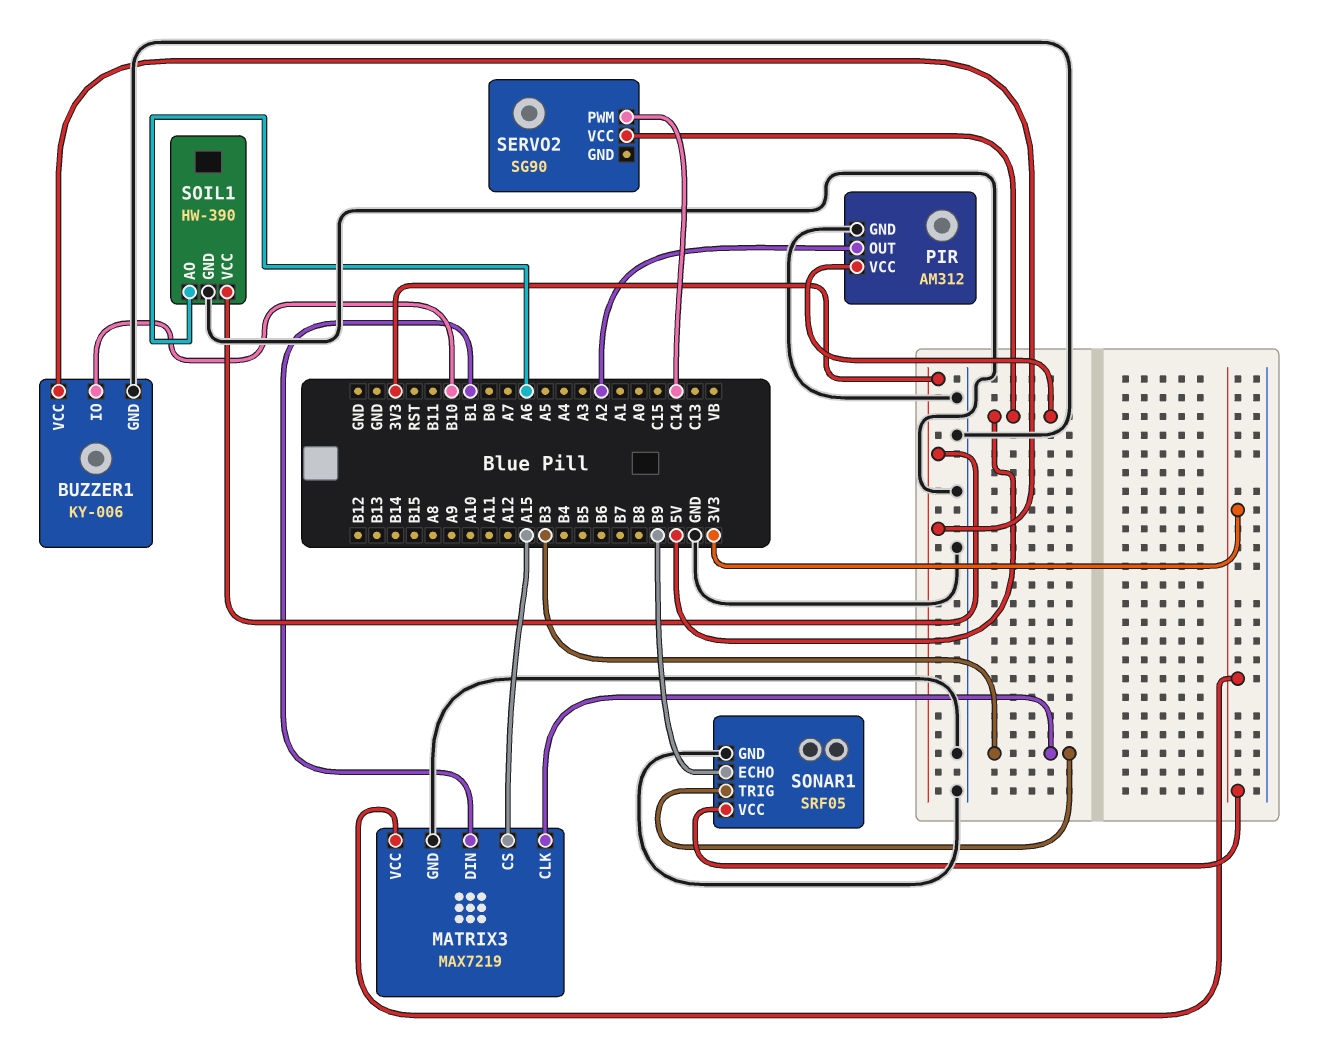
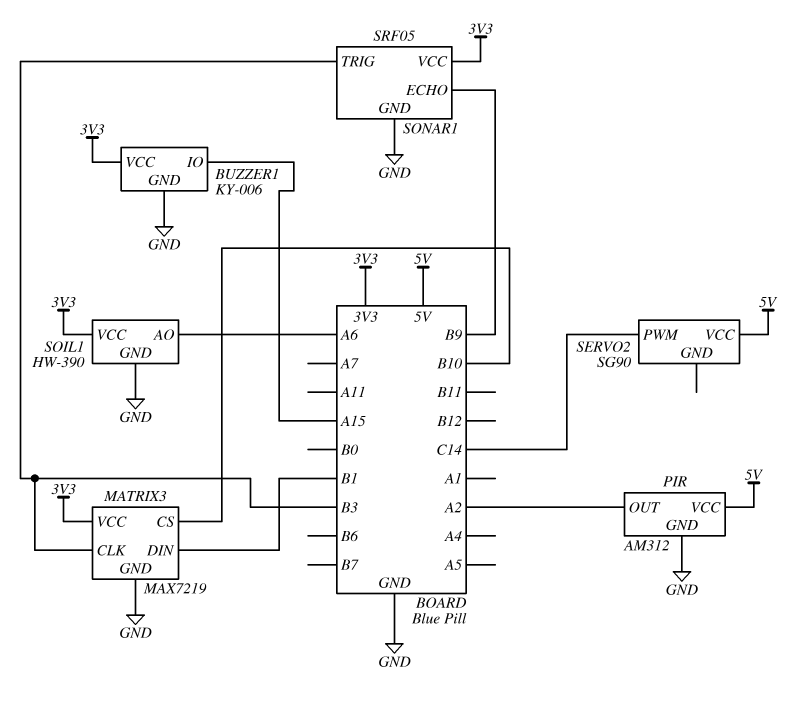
BUZZER1 pin IO: B10 -> A15
MATRIX3 pin CS: A15 -> B10

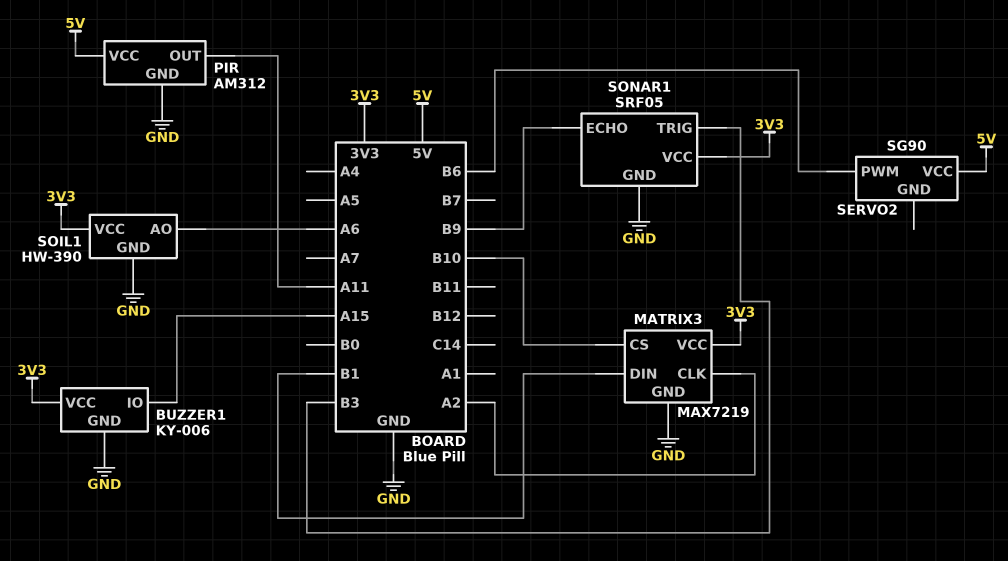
MATRIX3 pin CLK: B3 -> A2
PIR pin OUT: A2 -> A11
SERVO2 pin PWM: C14 -> B6

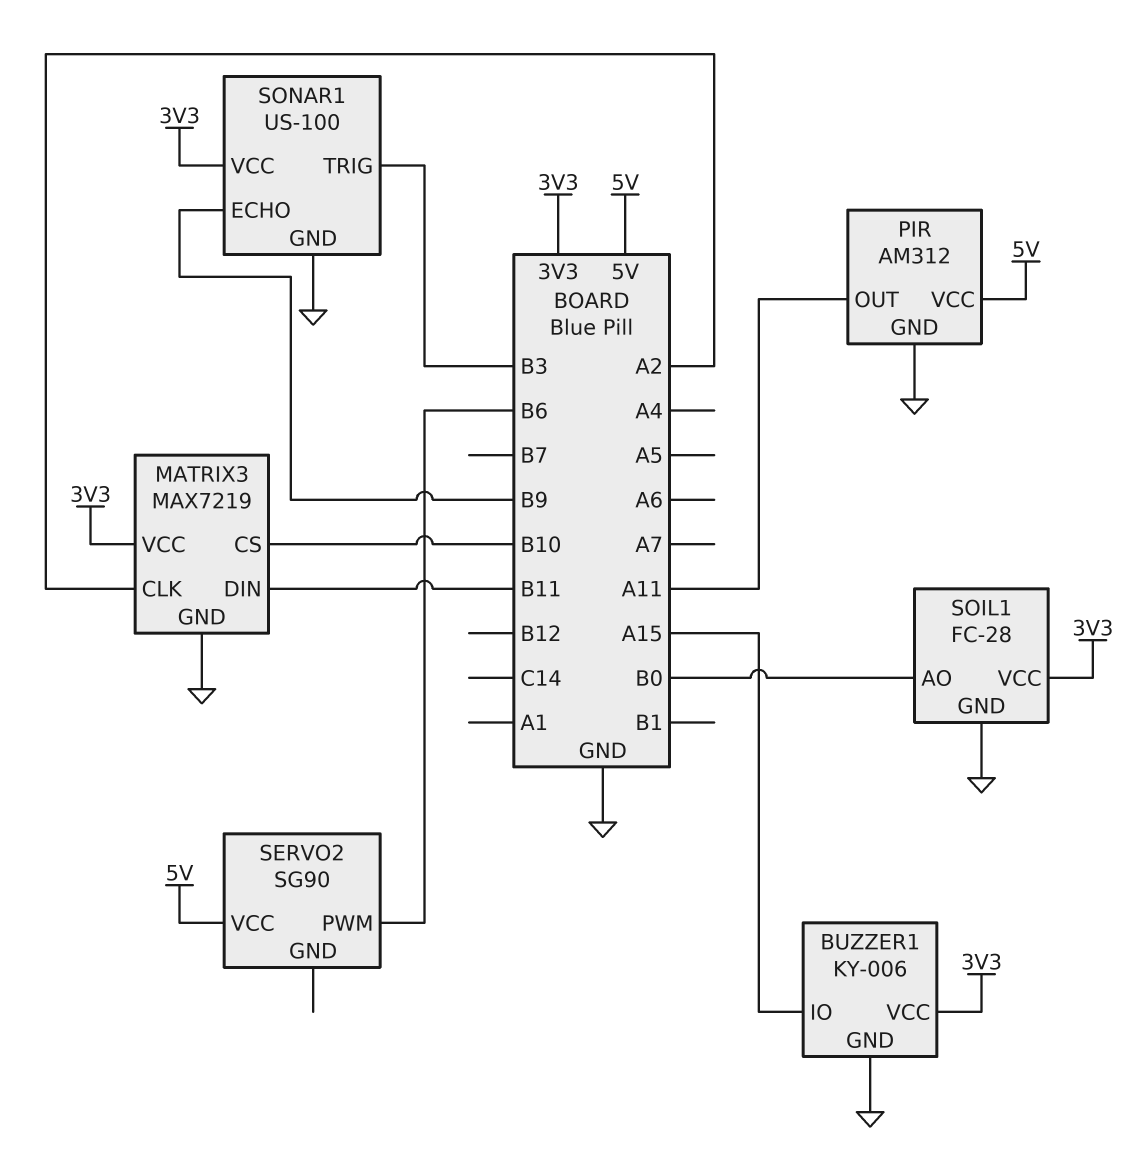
MATRIX3 pin DIN: B1 -> B11
SOIL1: HW-390 -> FC-28
SOIL1 pin AO: A6 -> B0
SONAR1: SRF05 -> US-100

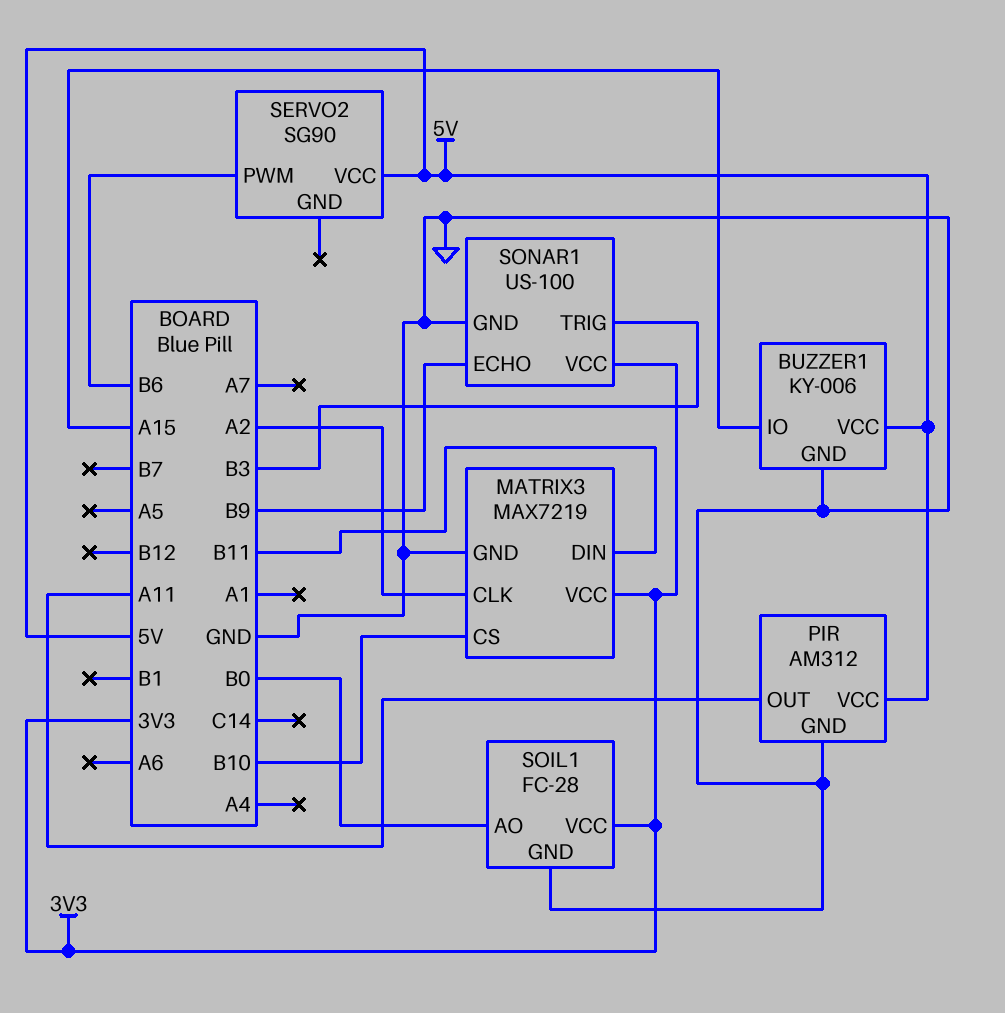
BUZZER1 pin VCC: 3V3 -> 5V

